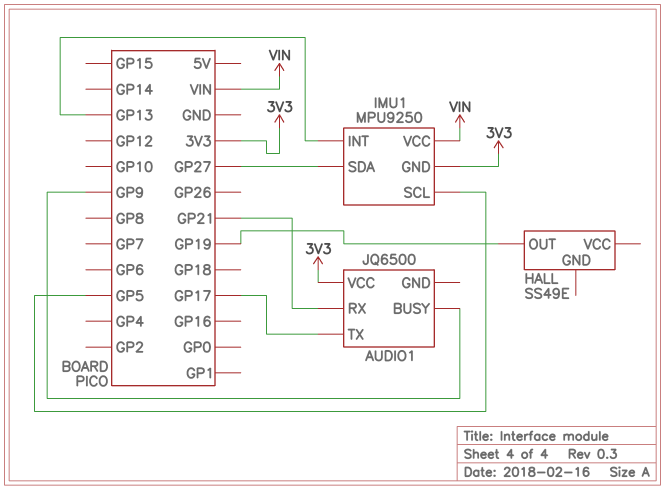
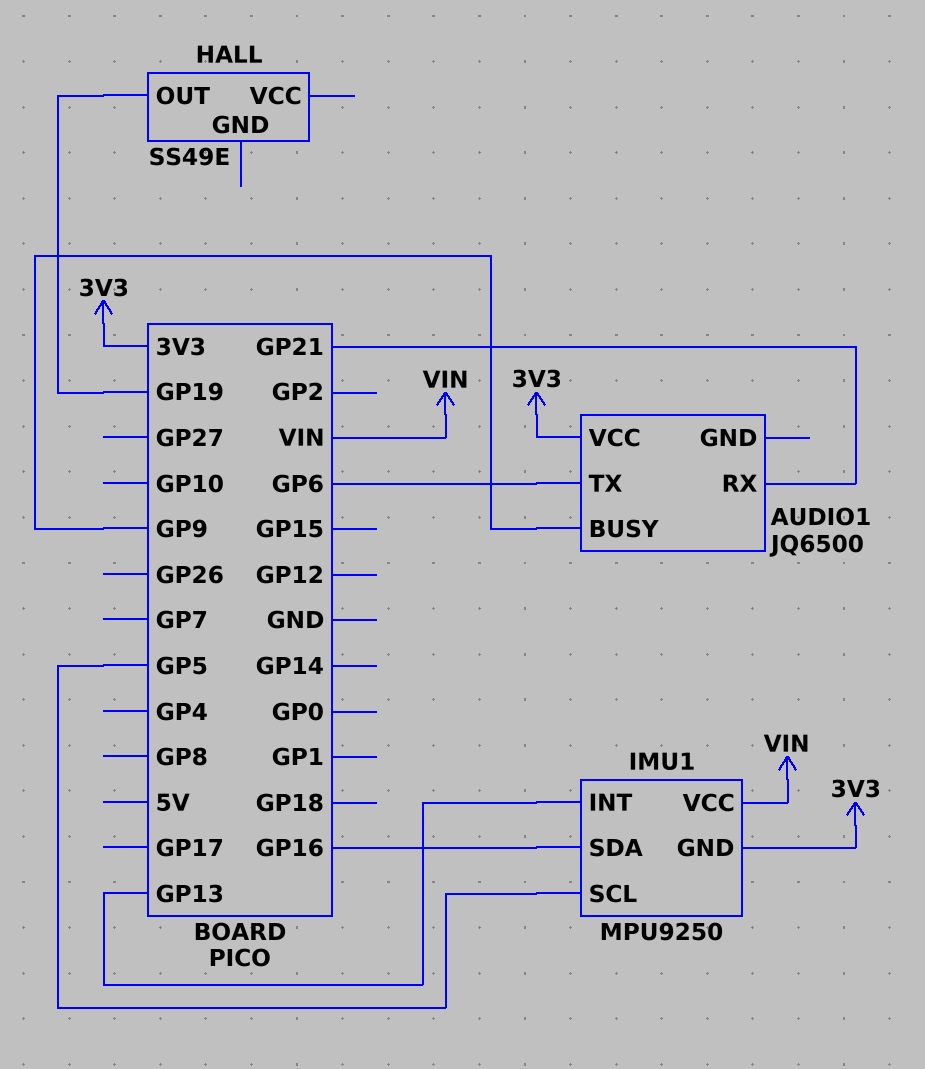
AUDIO1 pin TX: GP17 -> GP6
IMU1 pin SDA: GP27 -> GP16

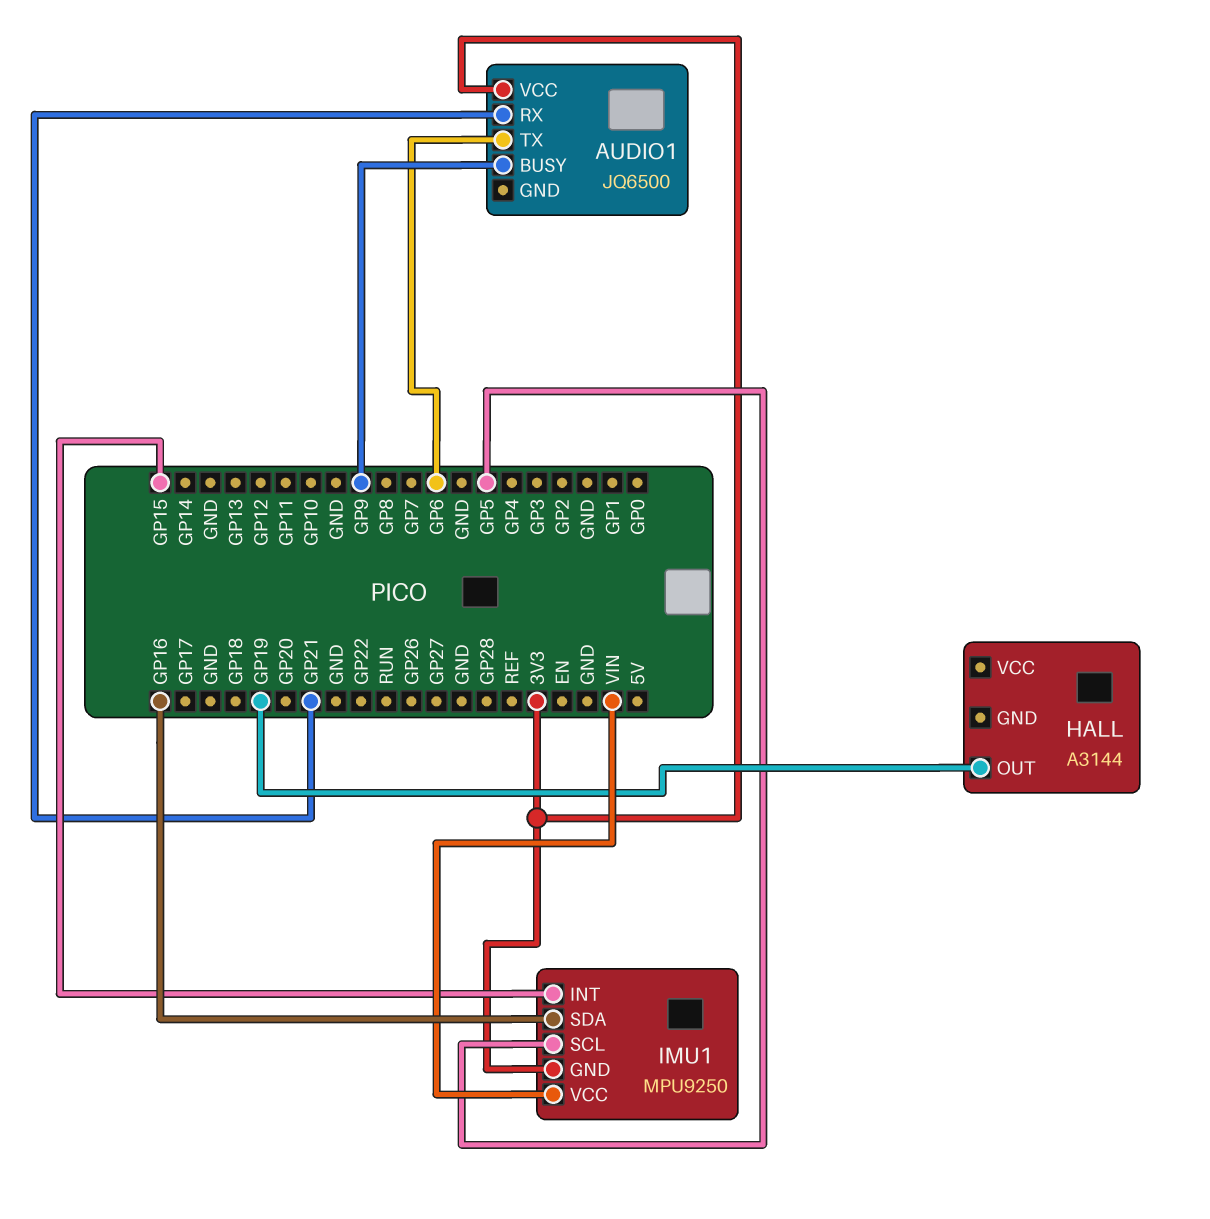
HALL: SS49E -> A3144
IMU1 pin INT: GP13 -> GP15

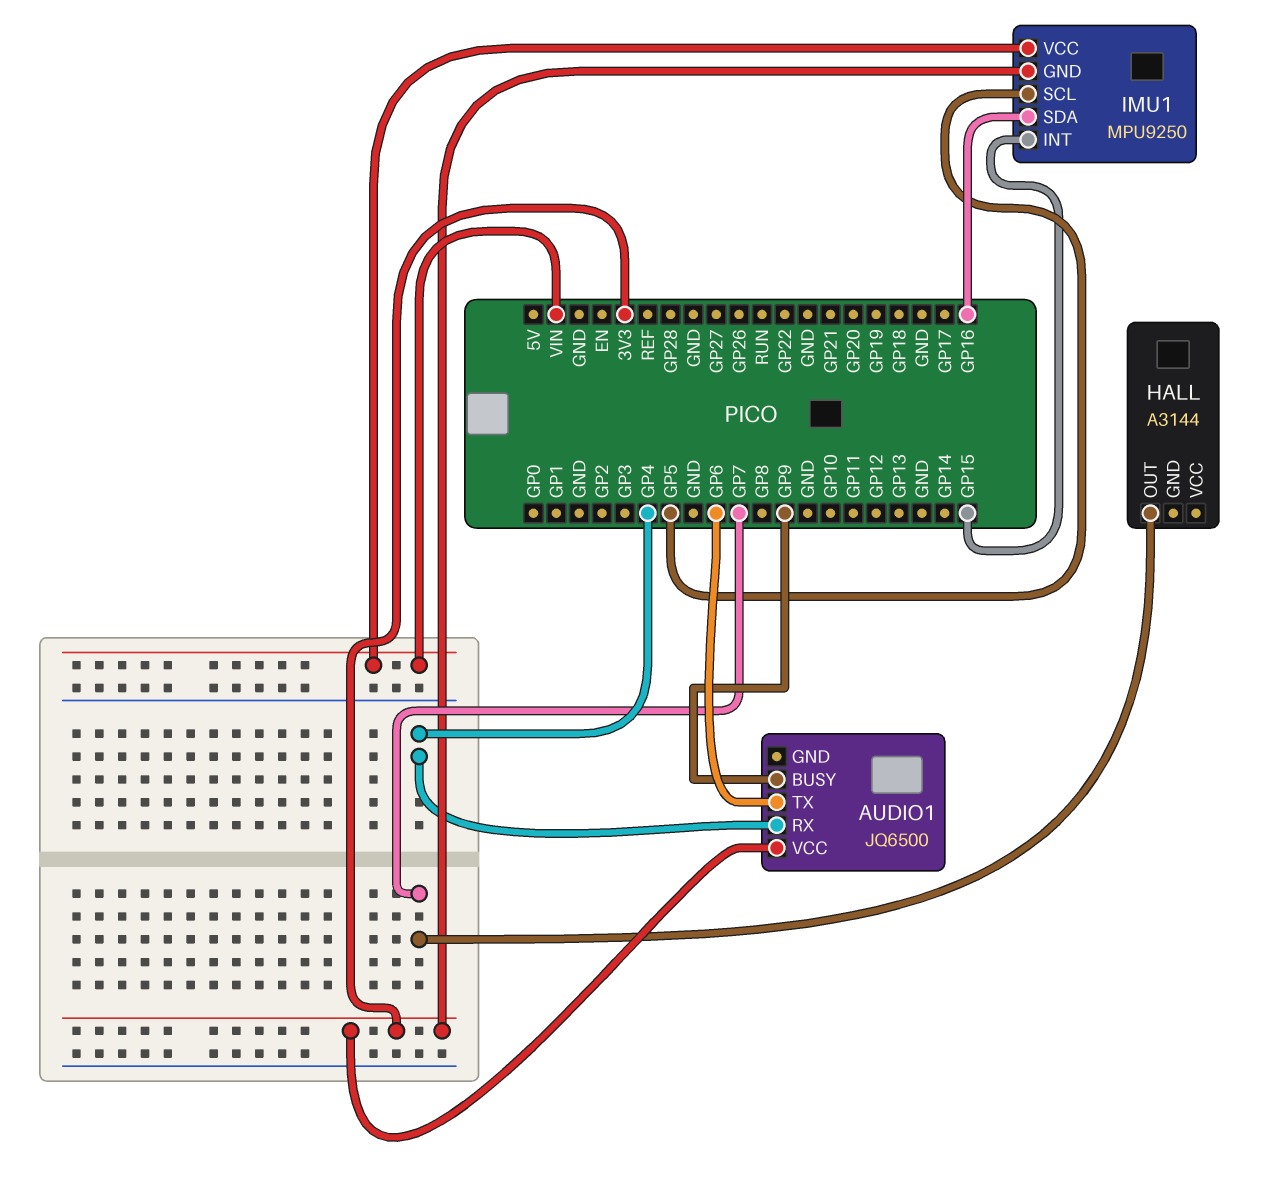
AUDIO1 pin RX: GP21 -> GP4
HALL pin OUT: GP19 -> GP7

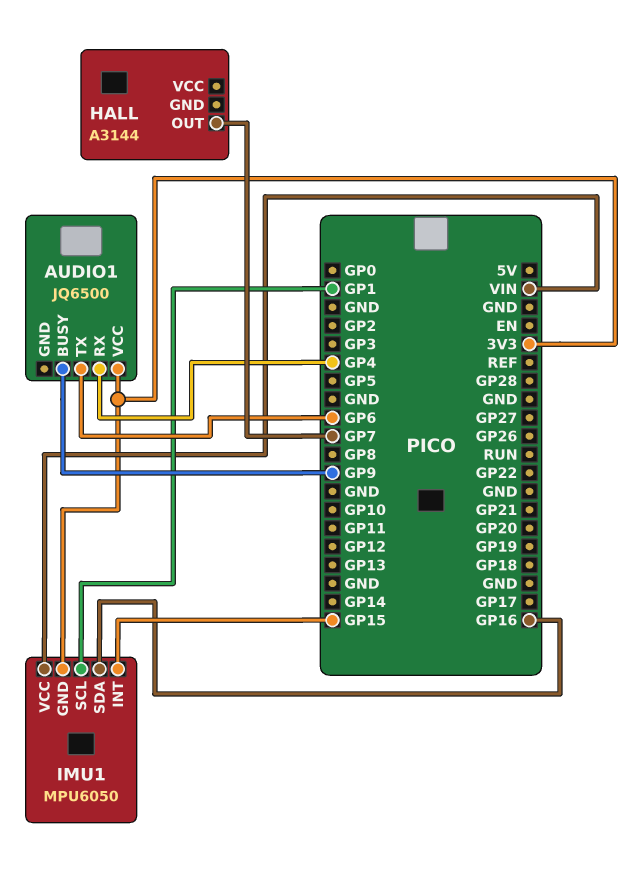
IMU1: MPU9250 -> MPU6050
IMU1 pin SCL: GP5 -> GP1

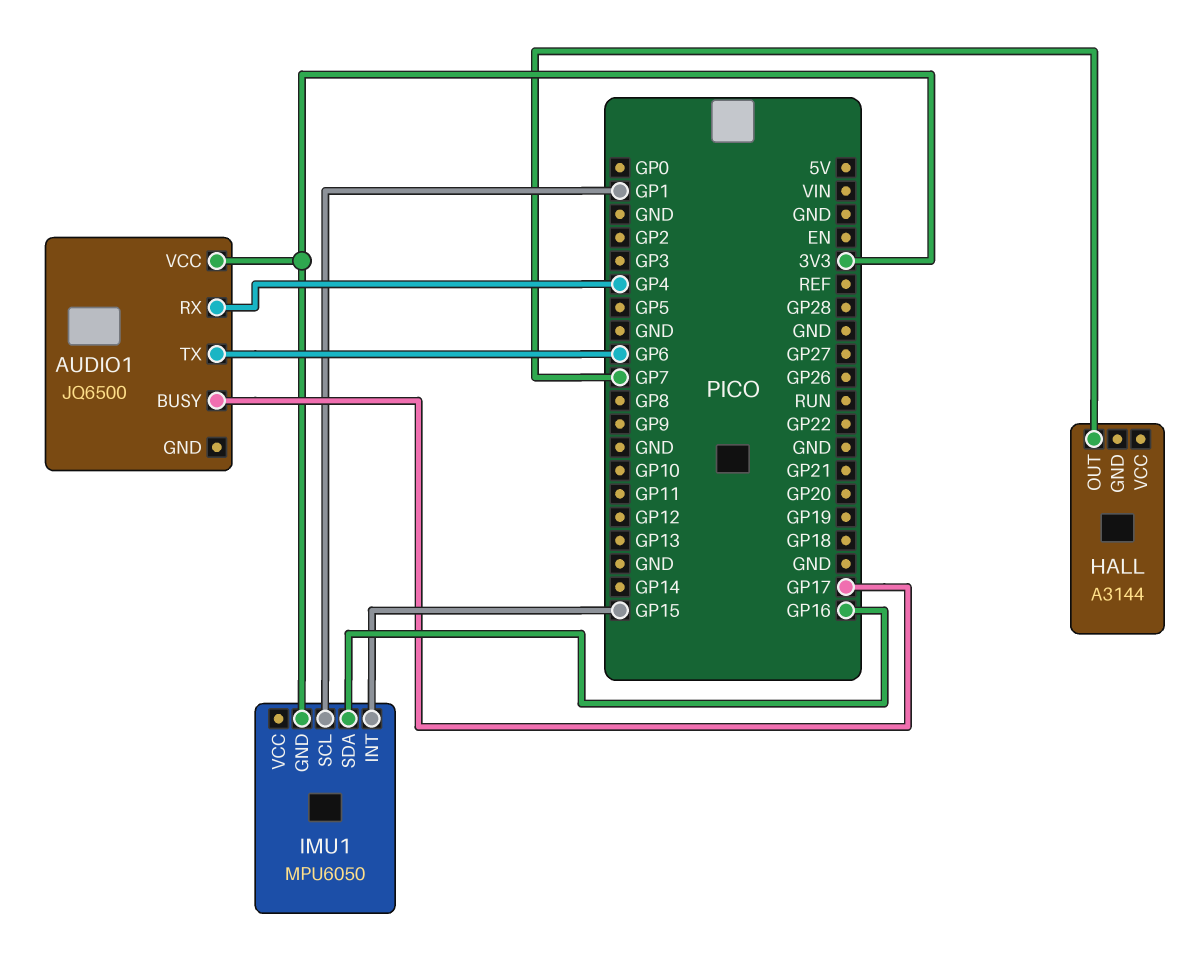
AUDIO1 pin BUSY: GP9 -> GP17
IMU1 pin VCC: VIN -> none

